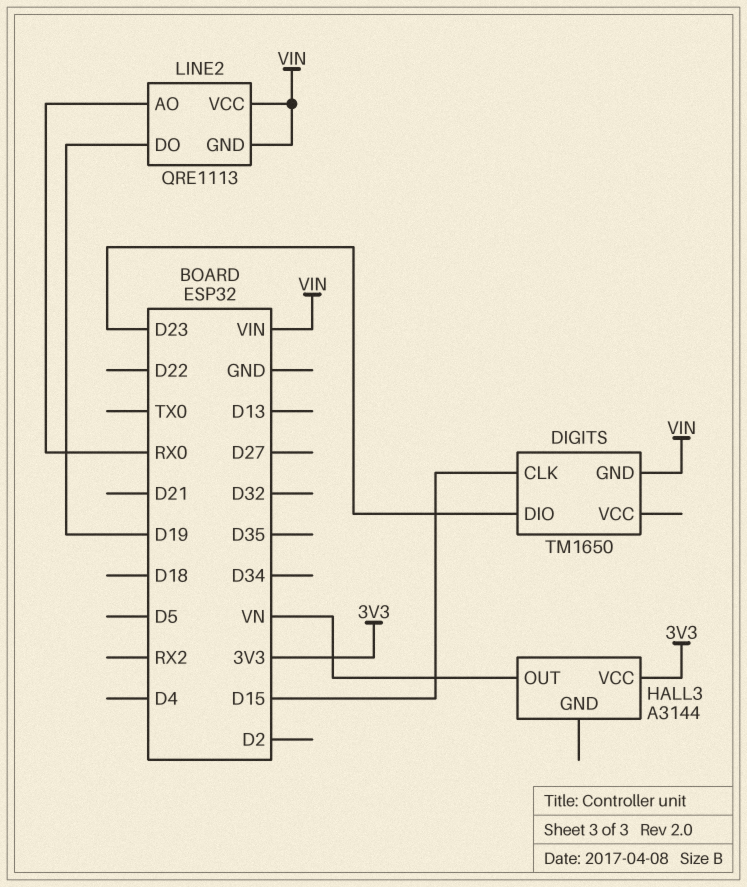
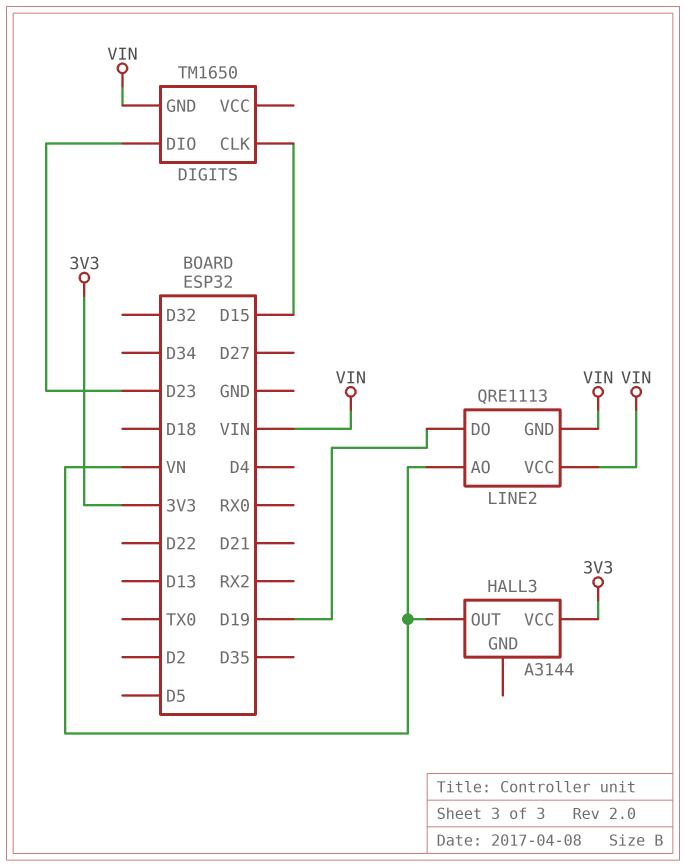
LINE2 pin AO: RX0 -> VN

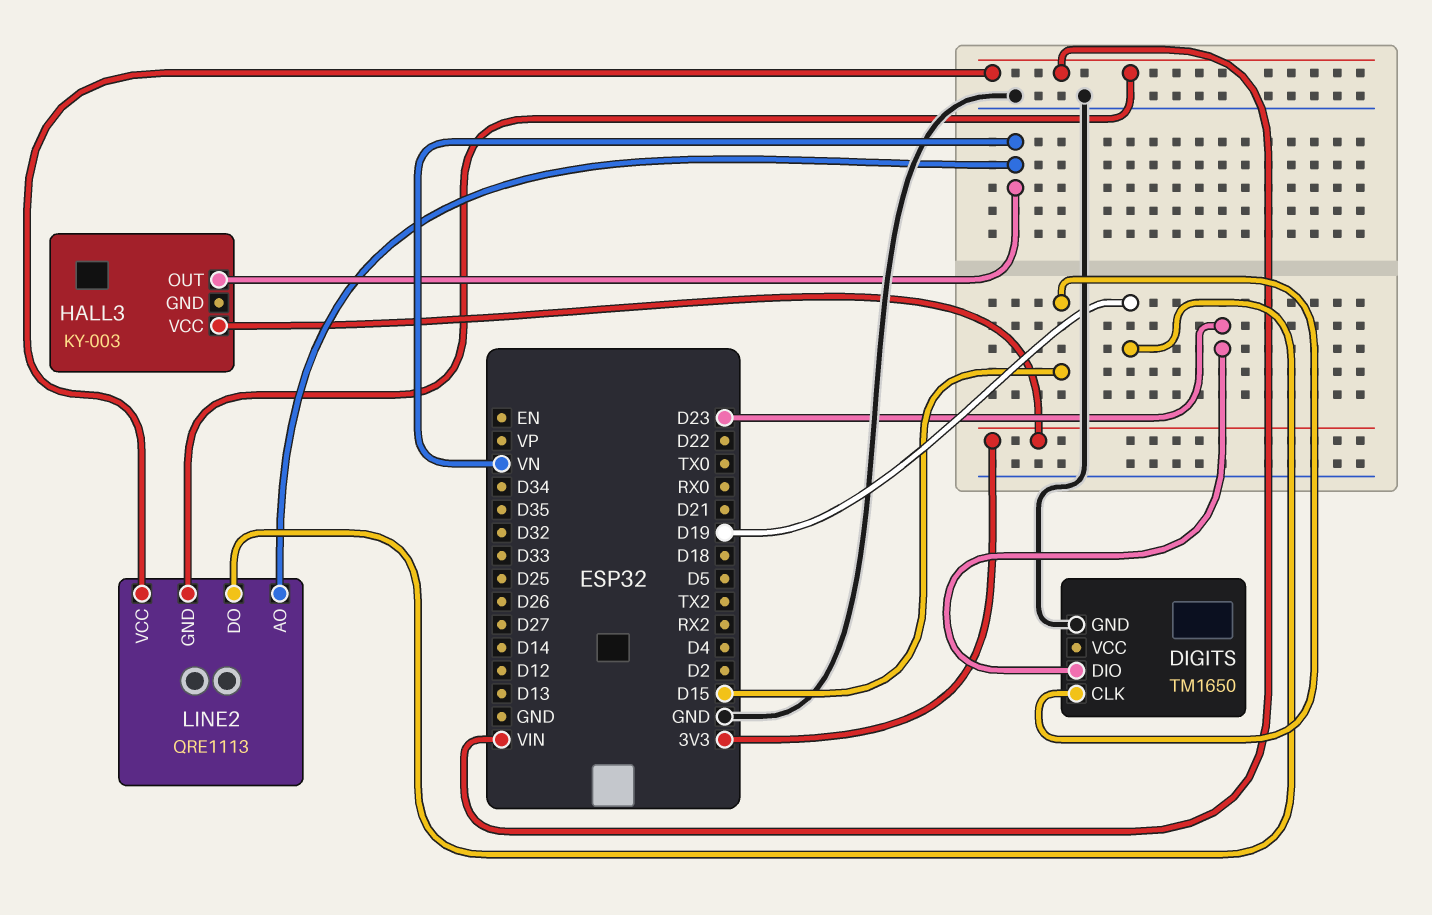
DIGITS pin GND: VIN -> GND
HALL3: A3144 -> KY-003

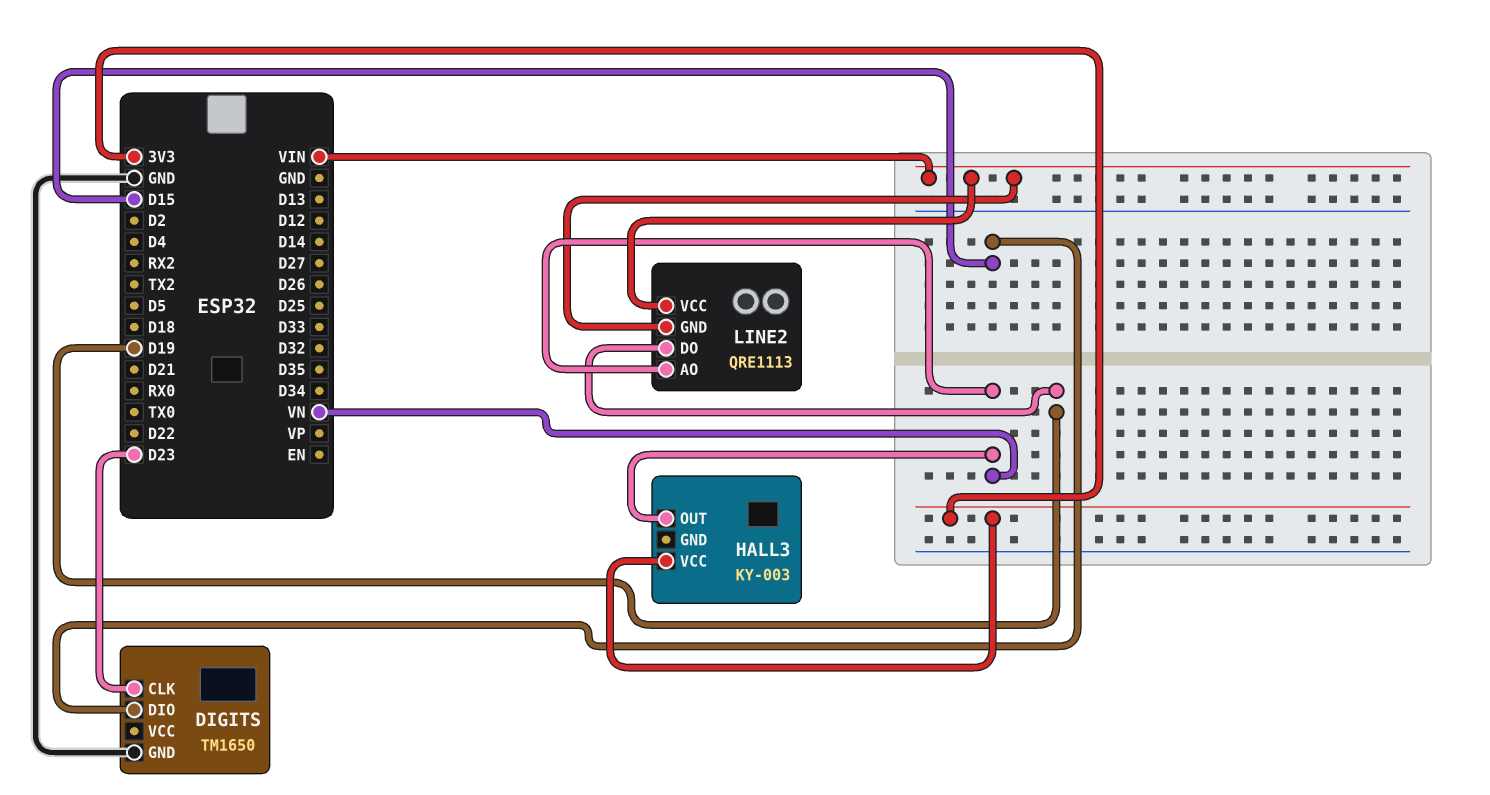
DIGITS pin CLK: D15 -> D23
DIGITS pin DIO: D23 -> D15

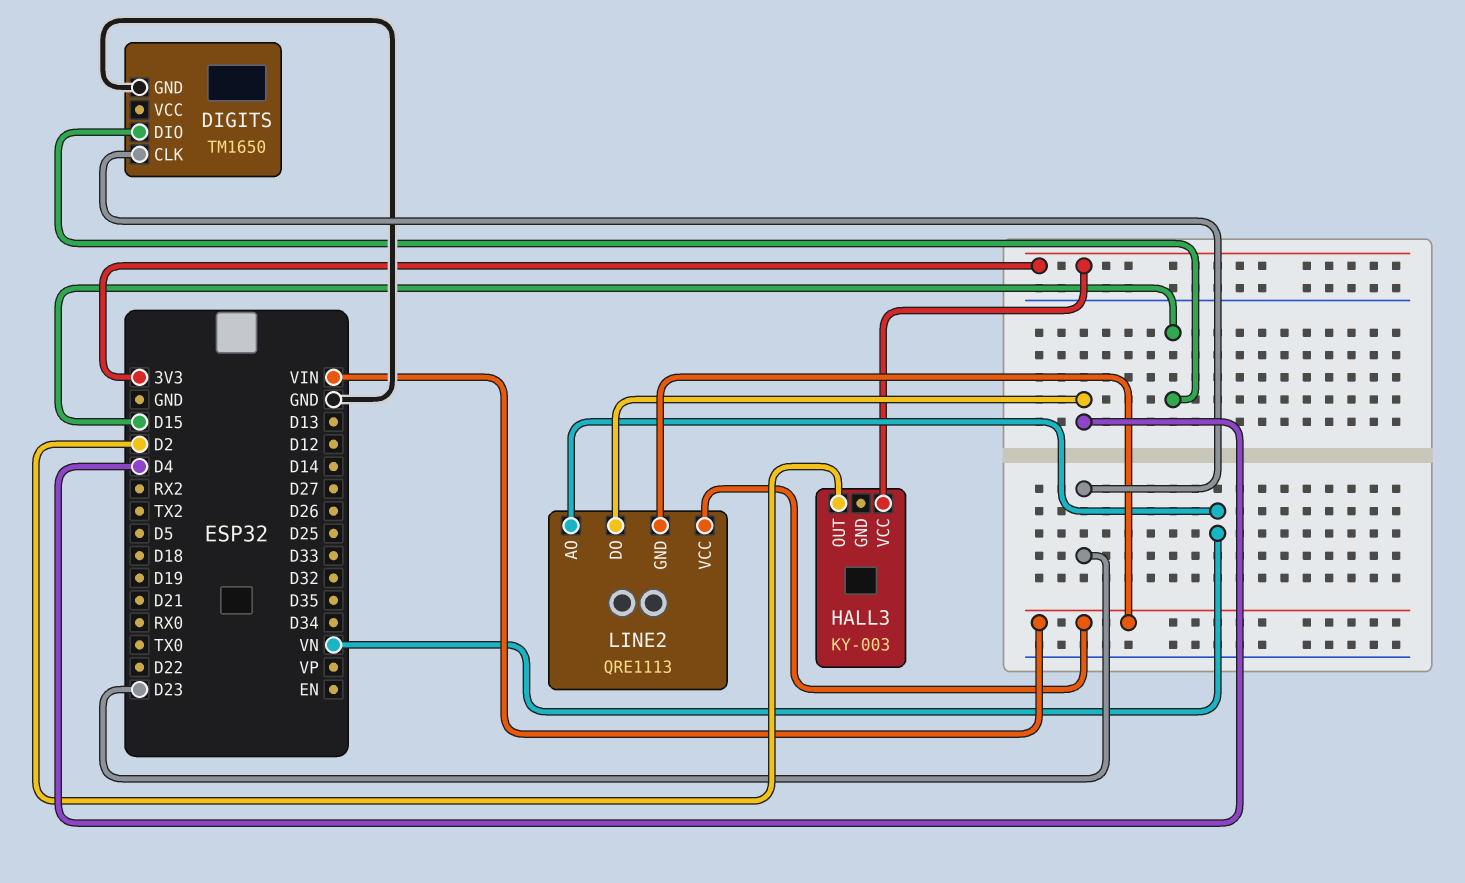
HALL3 pin OUT: VN -> D2
LINE2 pin DO: D19 -> D4

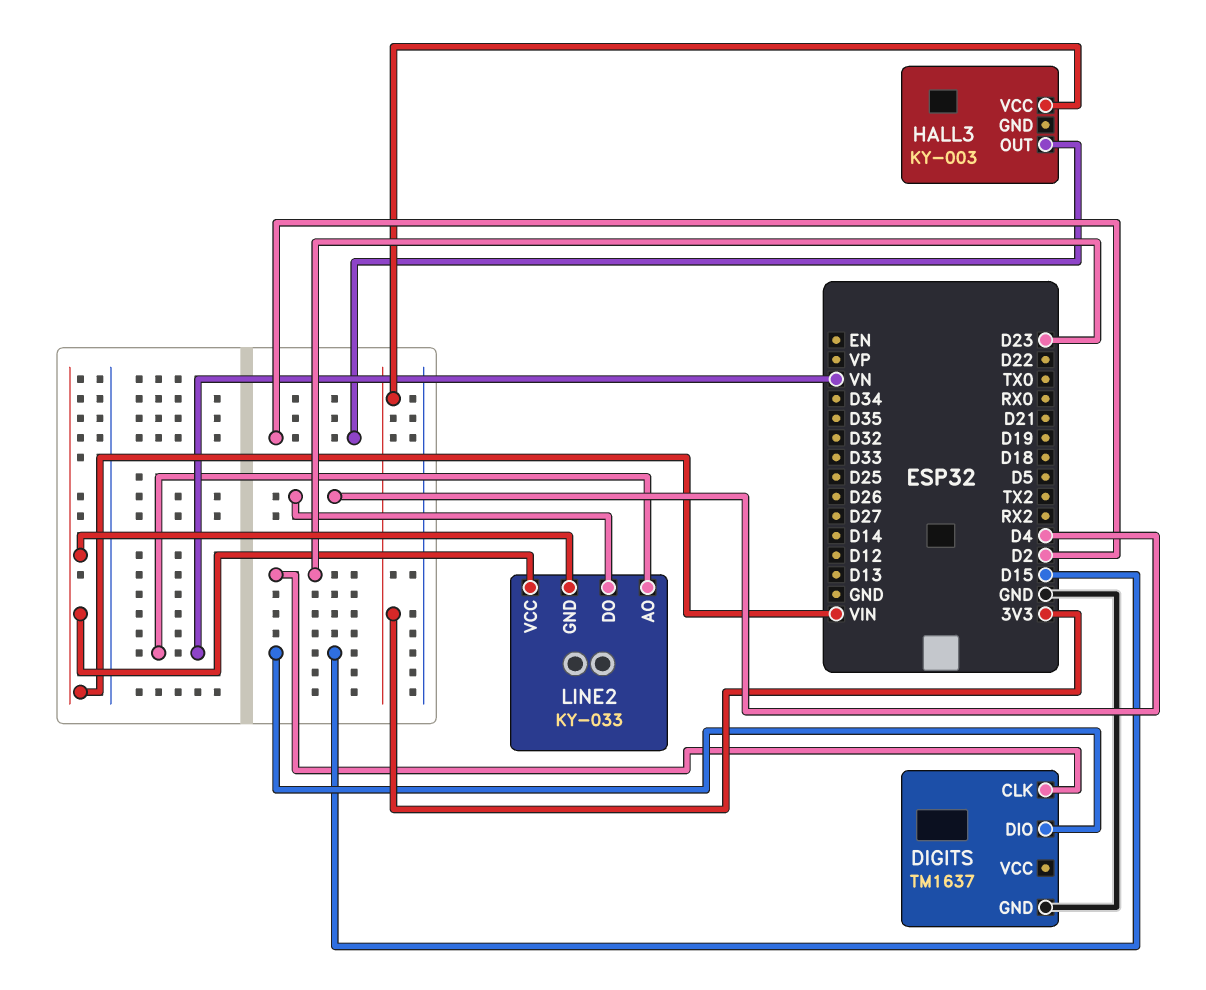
DIGITS: TM1650 -> TM1637
LINE2: QRE1113 -> KY-033

